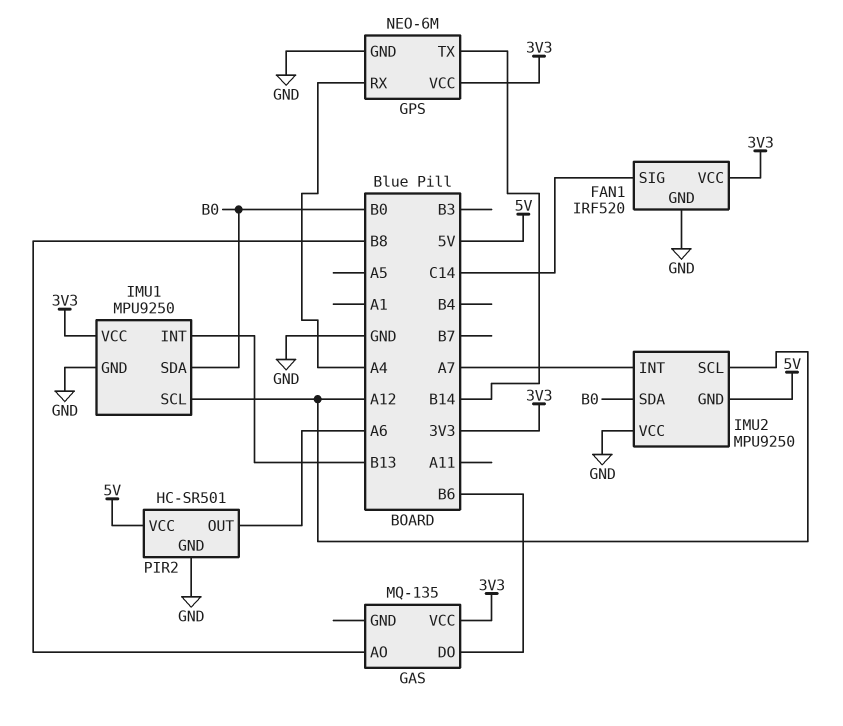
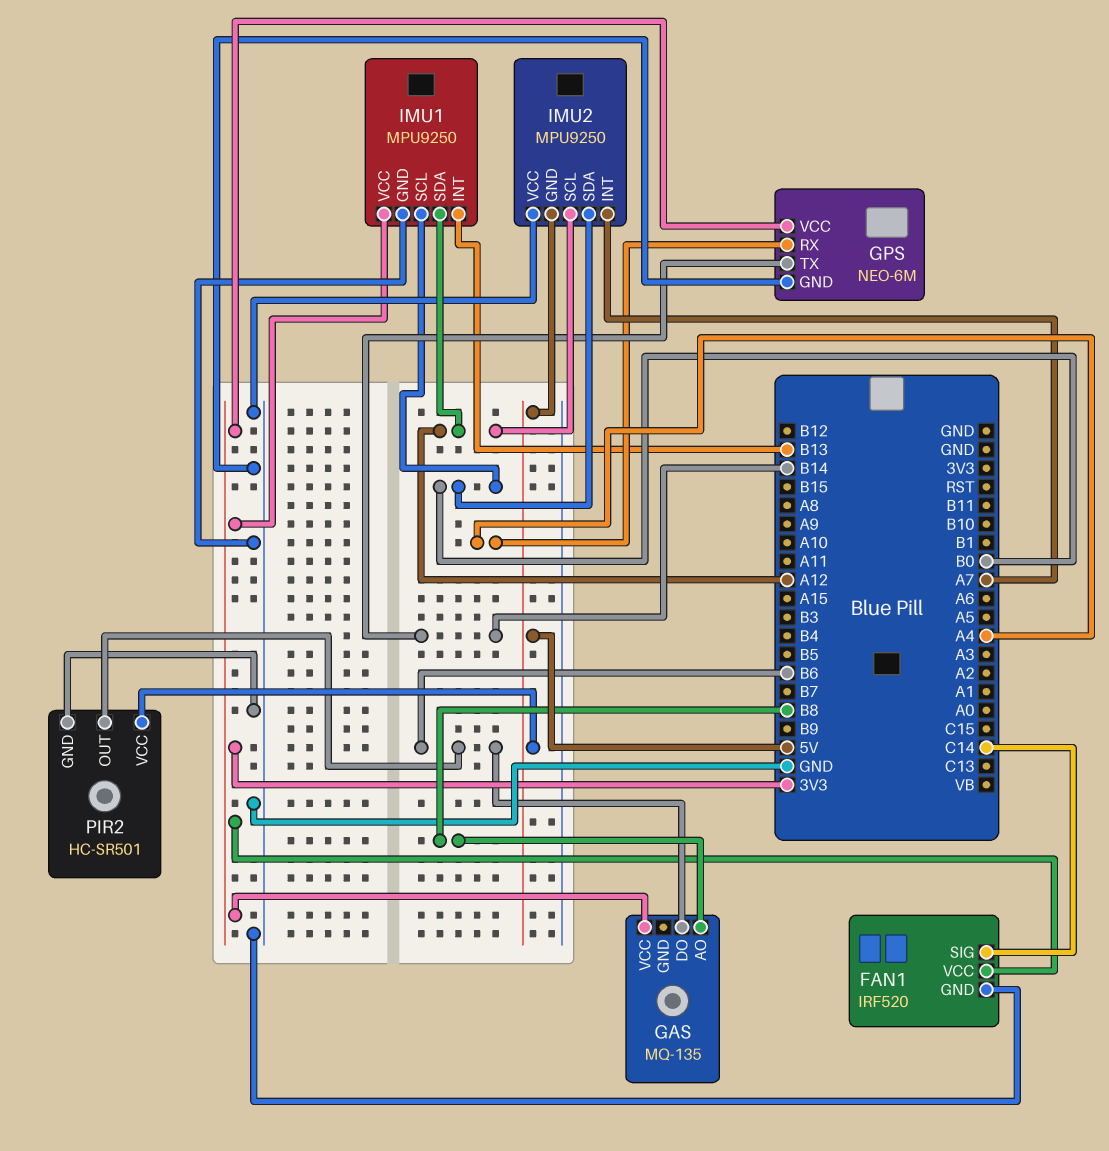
IMU1 pin SCL: A12 -> B0
IMU1 pin SDA: B0 -> A12
PIR2 pin OUT: A6 -> B6

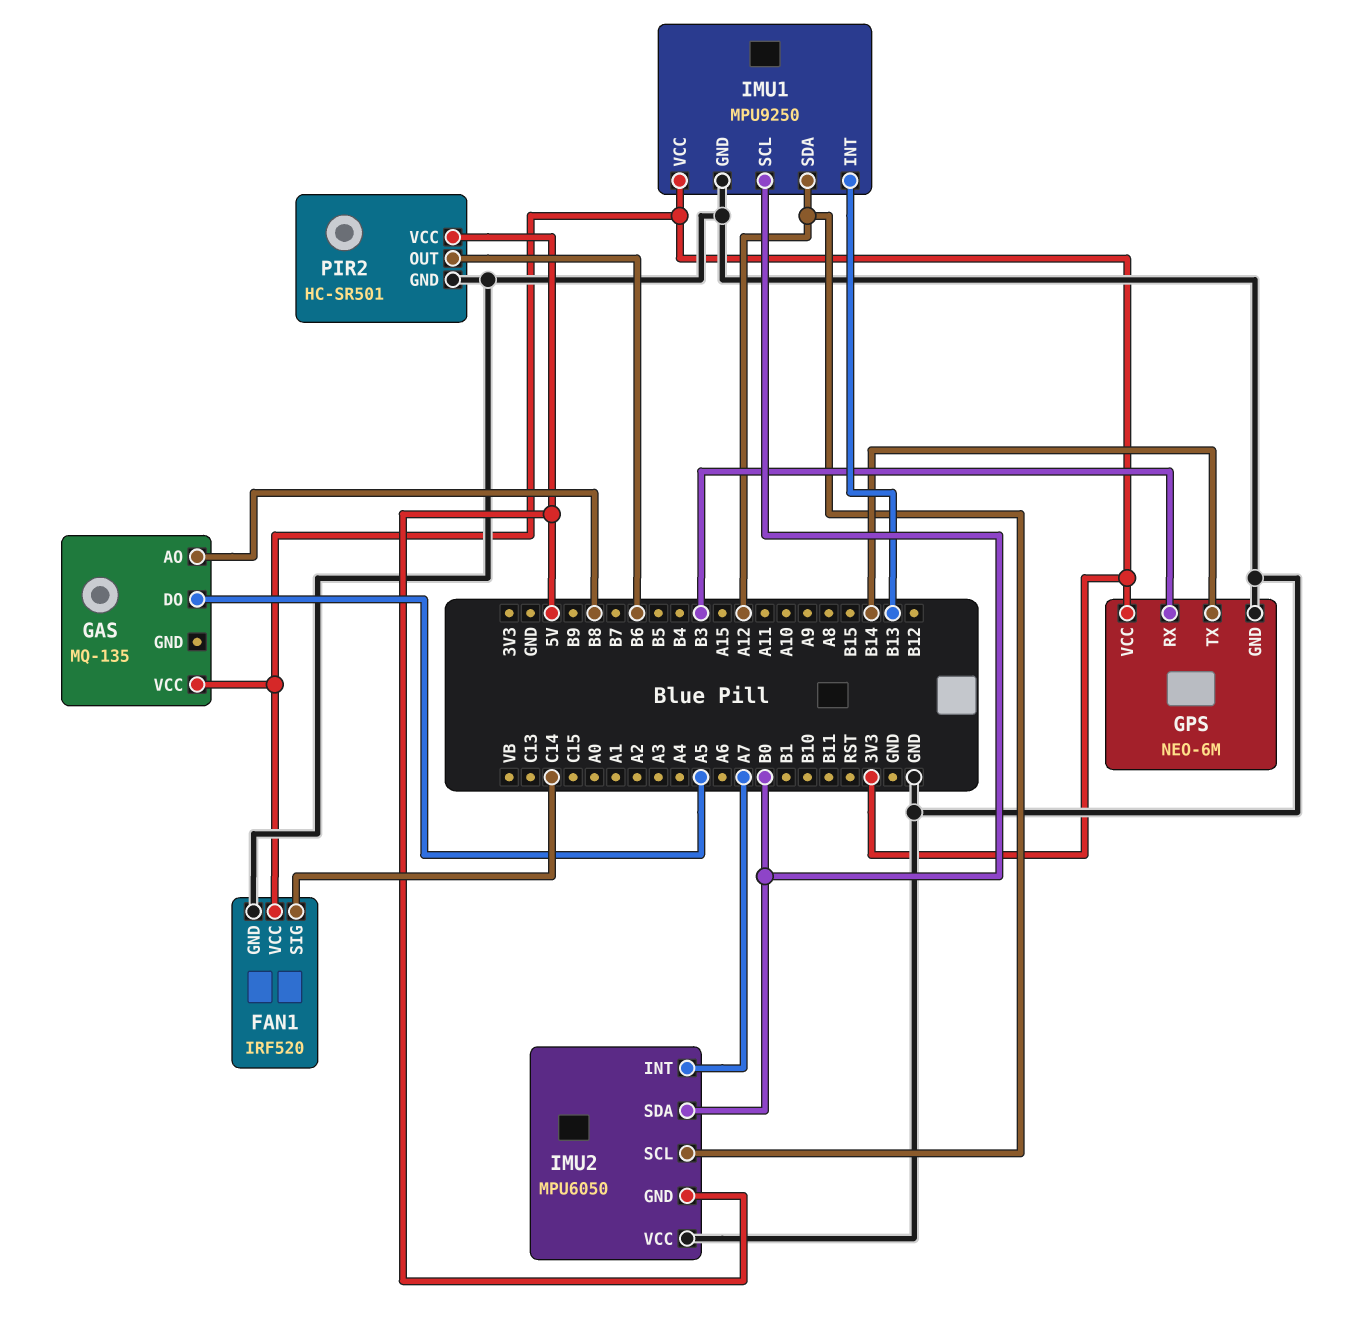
GAS pin DO: B6 -> A5
GPS pin RX: A4 -> B3
IMU2: MPU9250 -> MPU6050

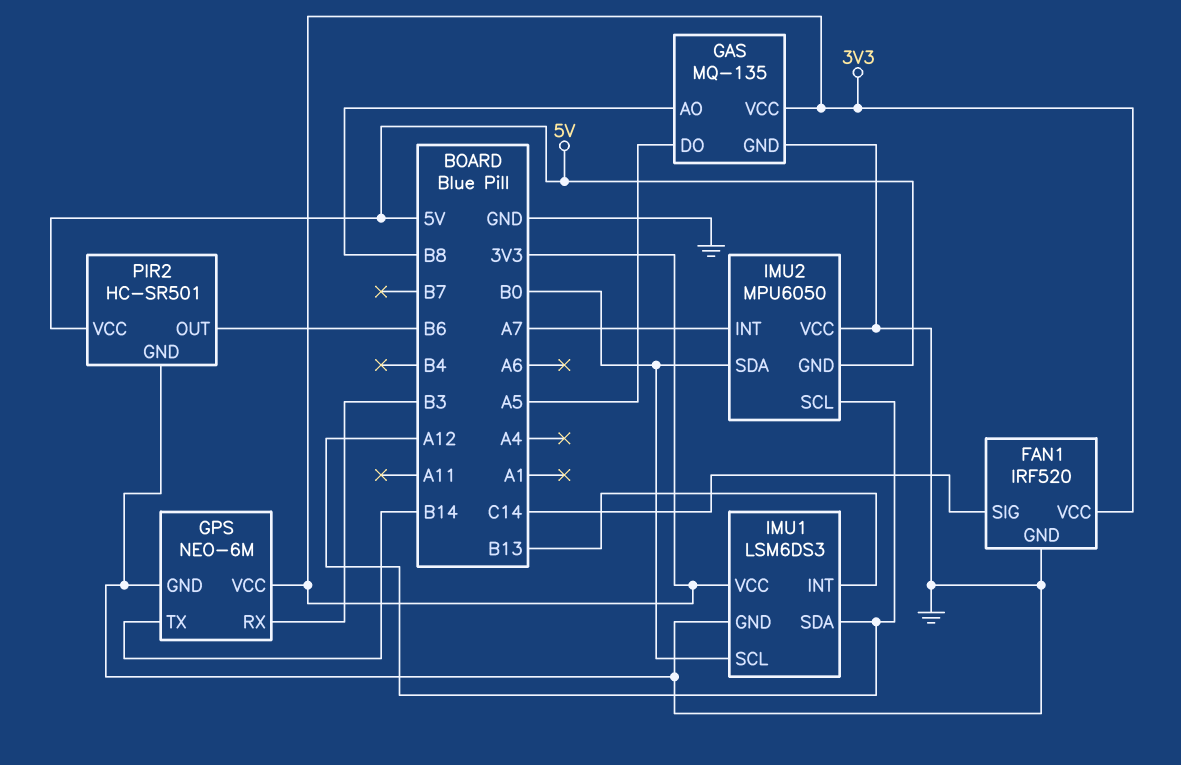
GAS pin GND: none -> GND
IMU1: MPU9250 -> LSM6DS3

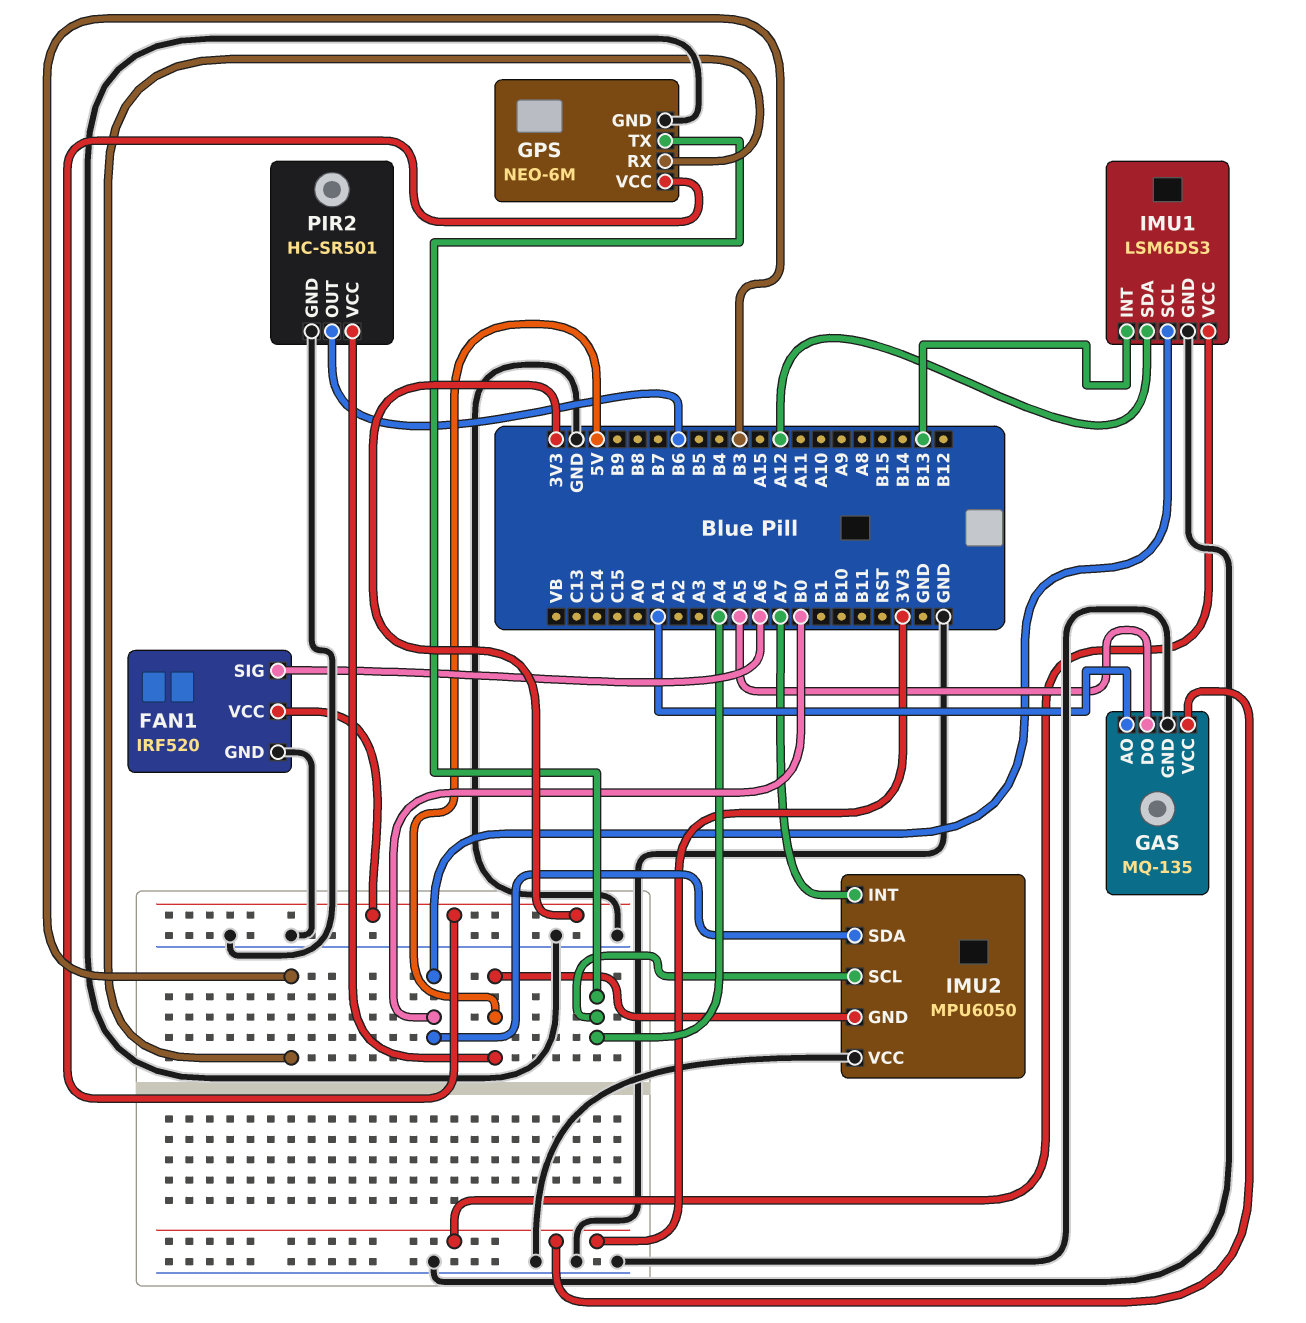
FAN1 pin SIG: C14 -> A6
GAS pin AO: B8 -> A1
GPS pin TX: B14 -> A4
IMU2 pin SCL: A12 -> A4

